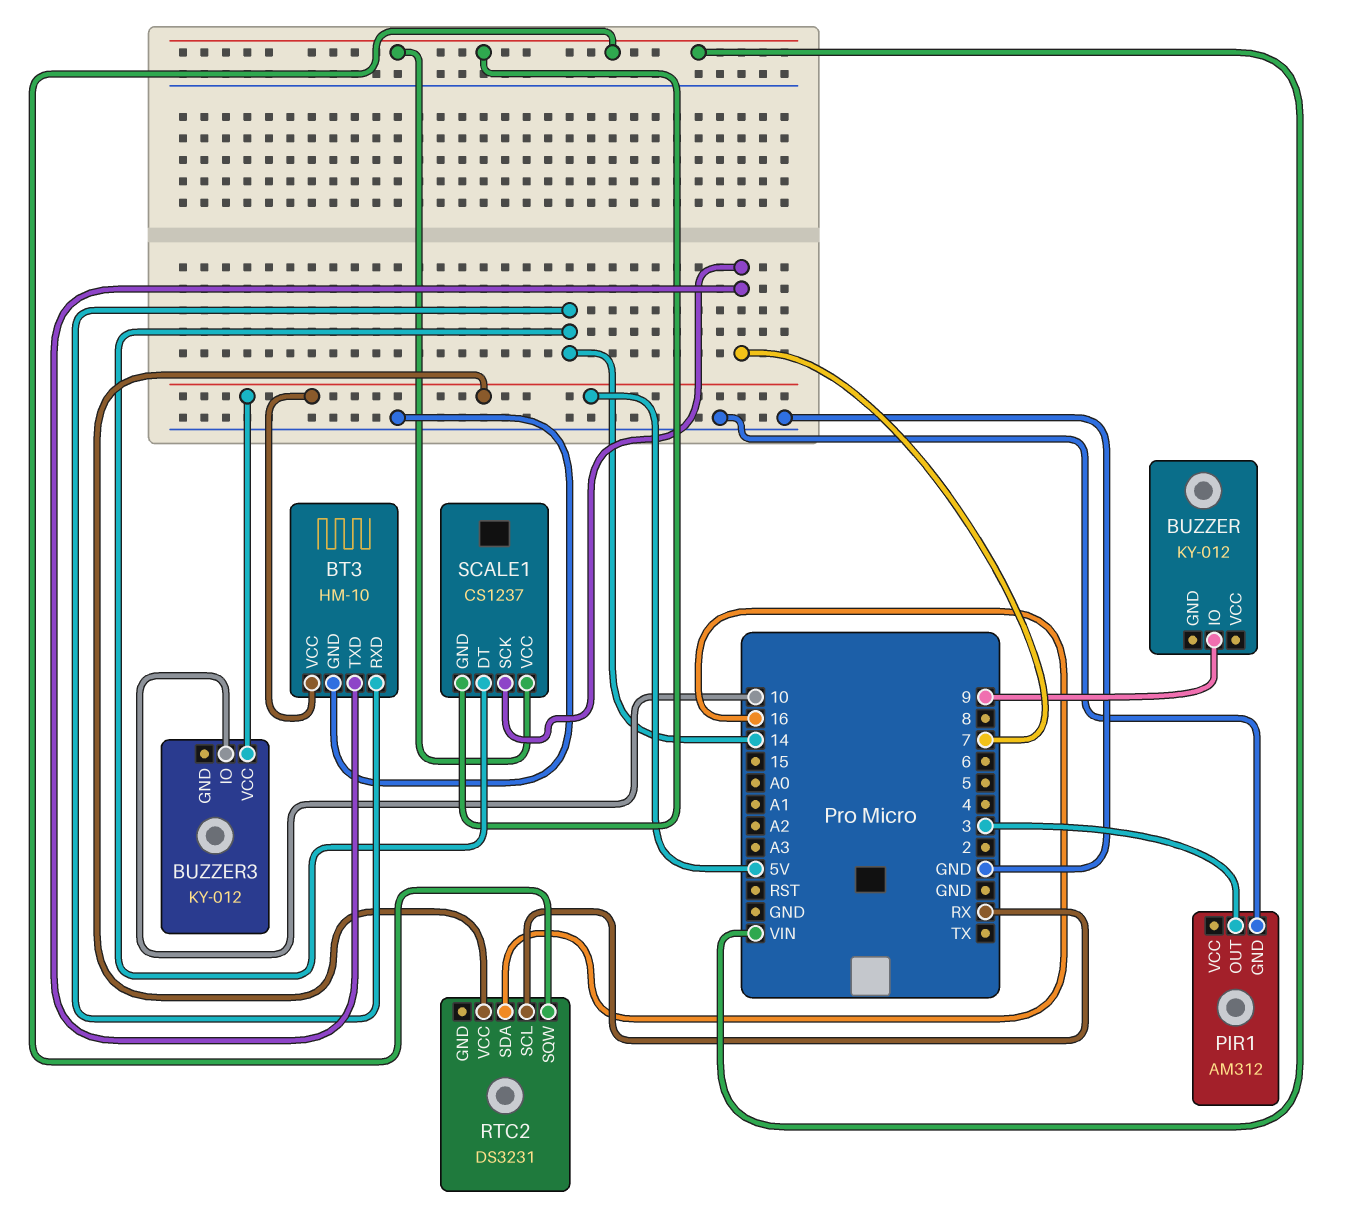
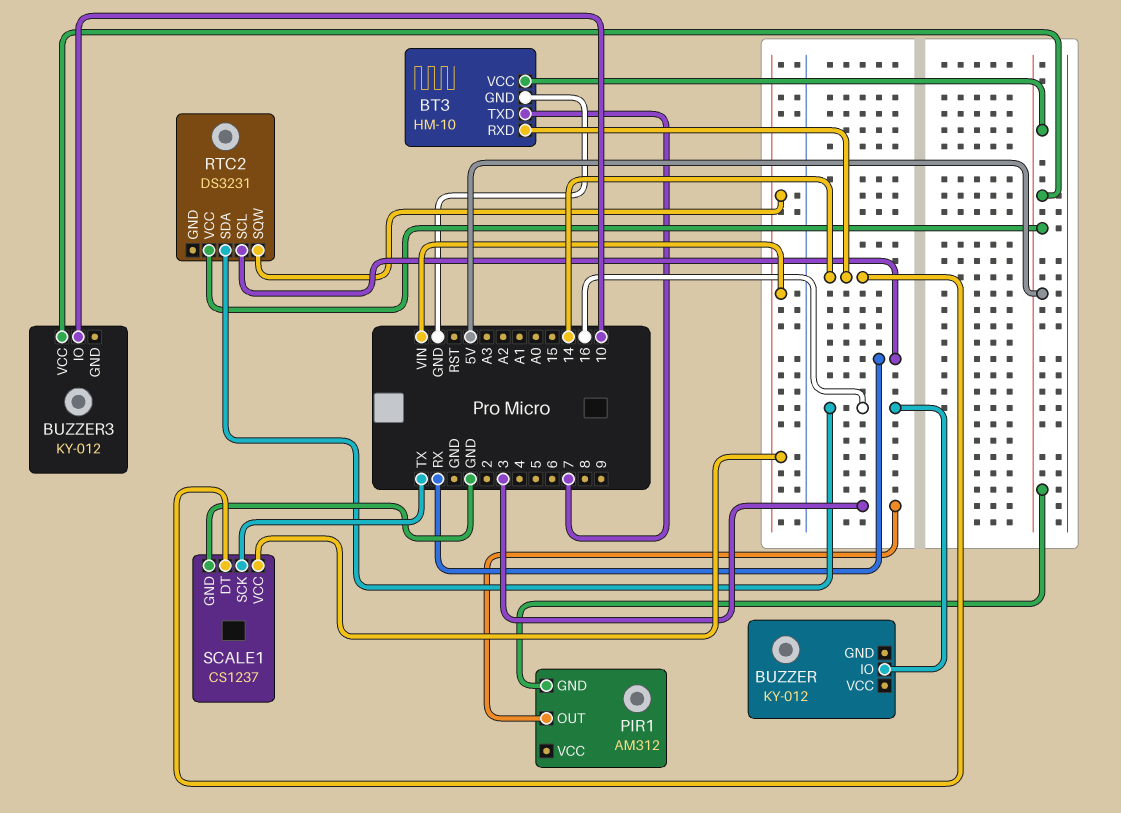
BUZZER pin IO: 9 -> 16
PIR1 pin GND: GND -> 5V
SCALE1 pin GND: VIN -> GND
SCALE1 pin SCK: 7 -> TX

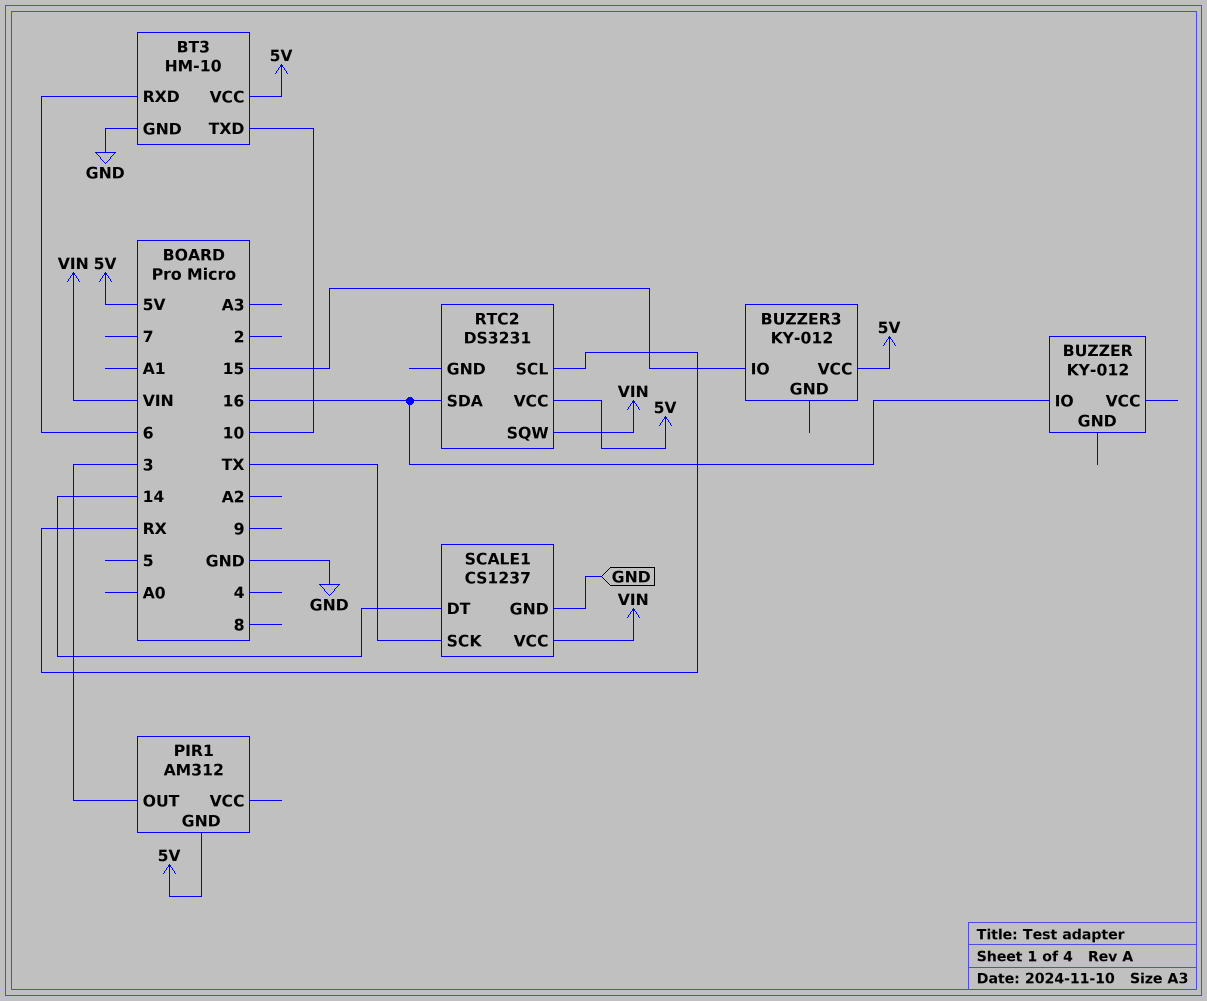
BT3 pin RXD: 14 -> 6
BT3 pin TXD: 7 -> 10
BUZZER3 pin IO: 10 -> 15

